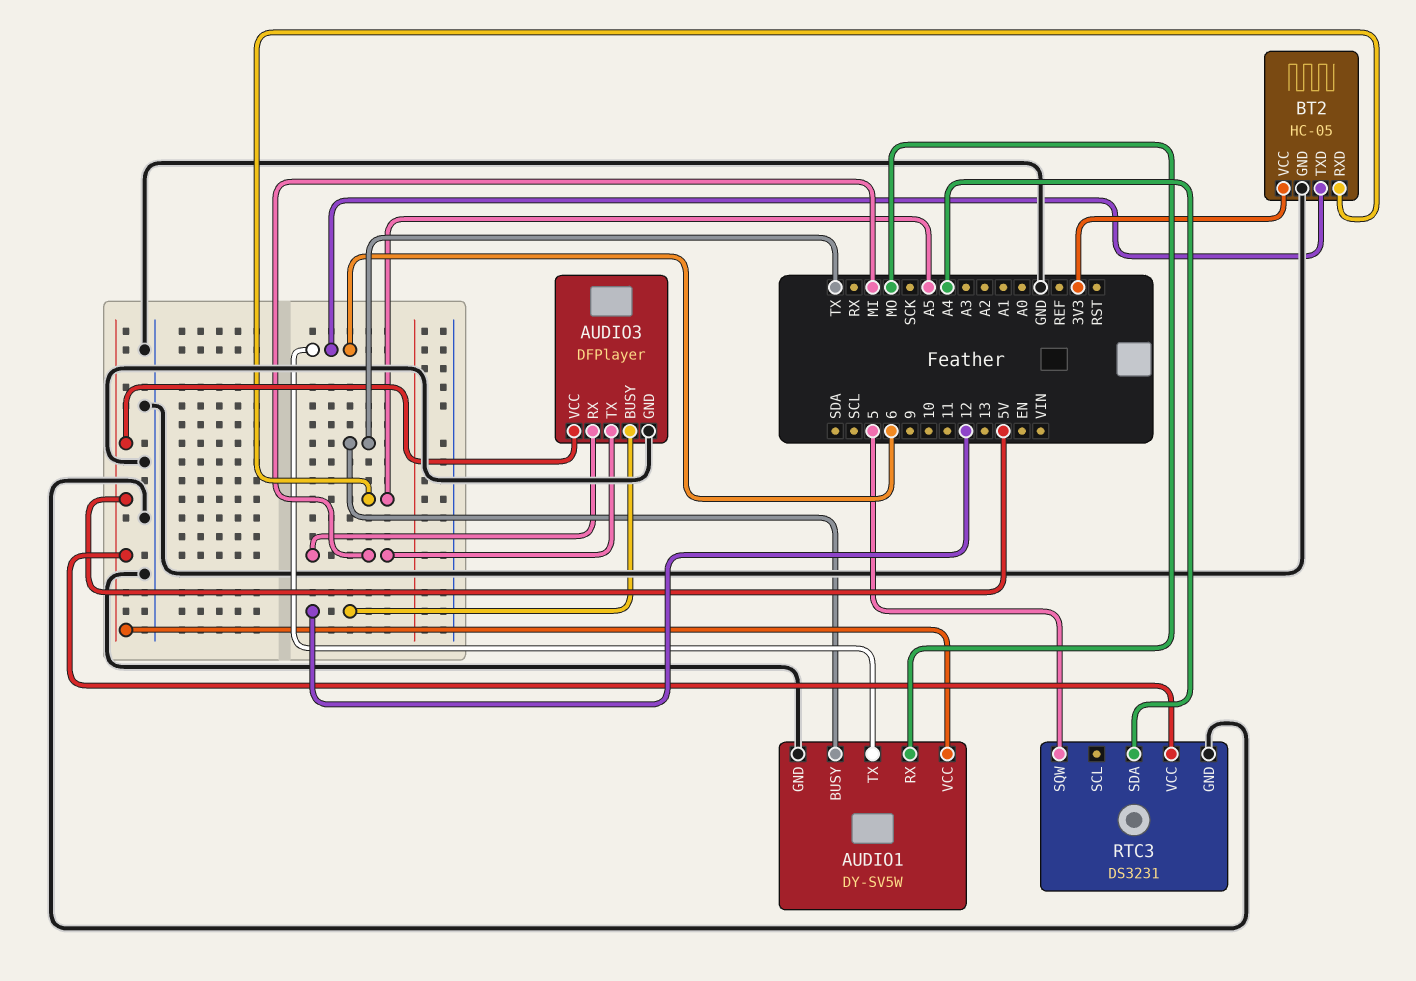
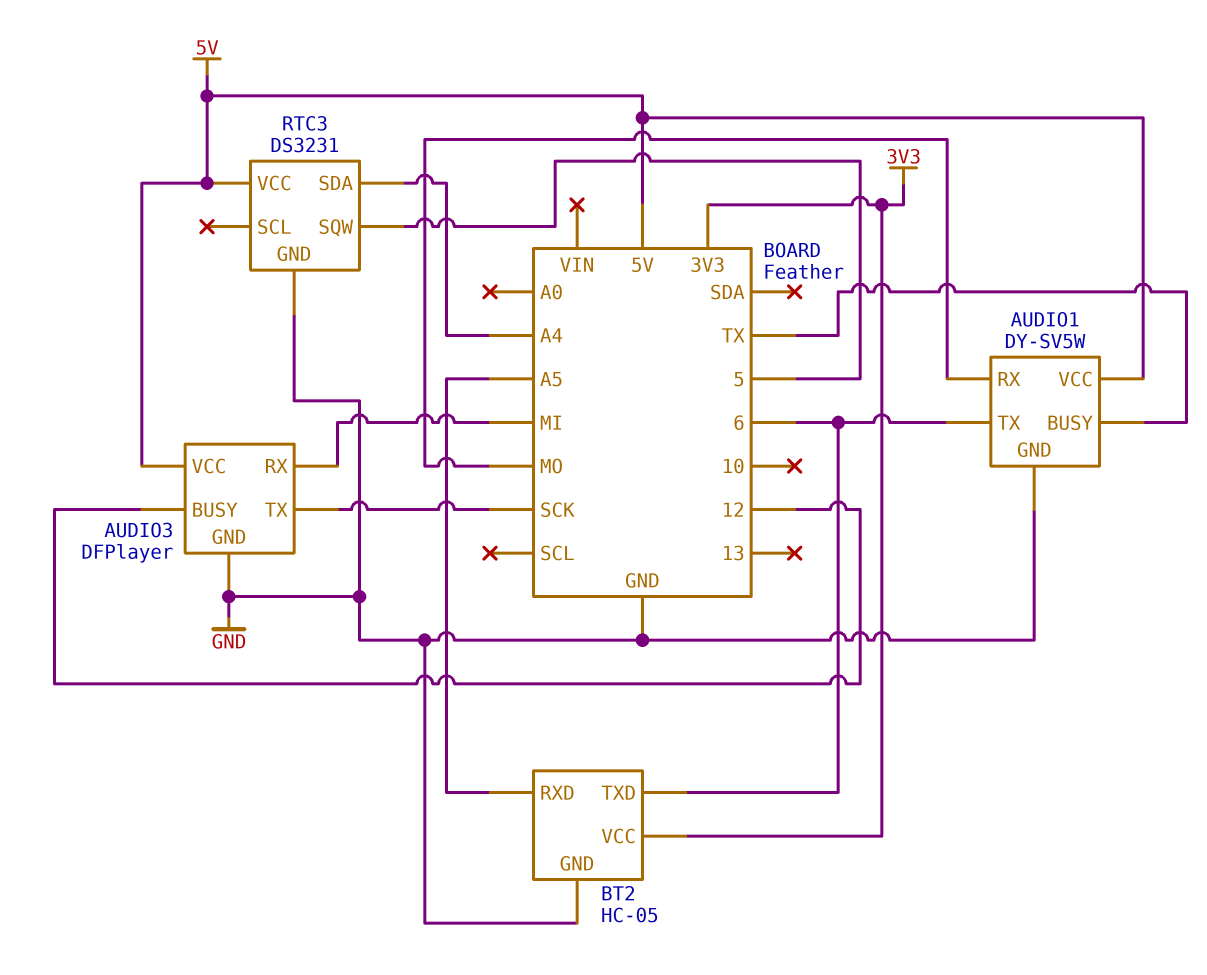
AUDIO3 pin TX: MI -> SCK

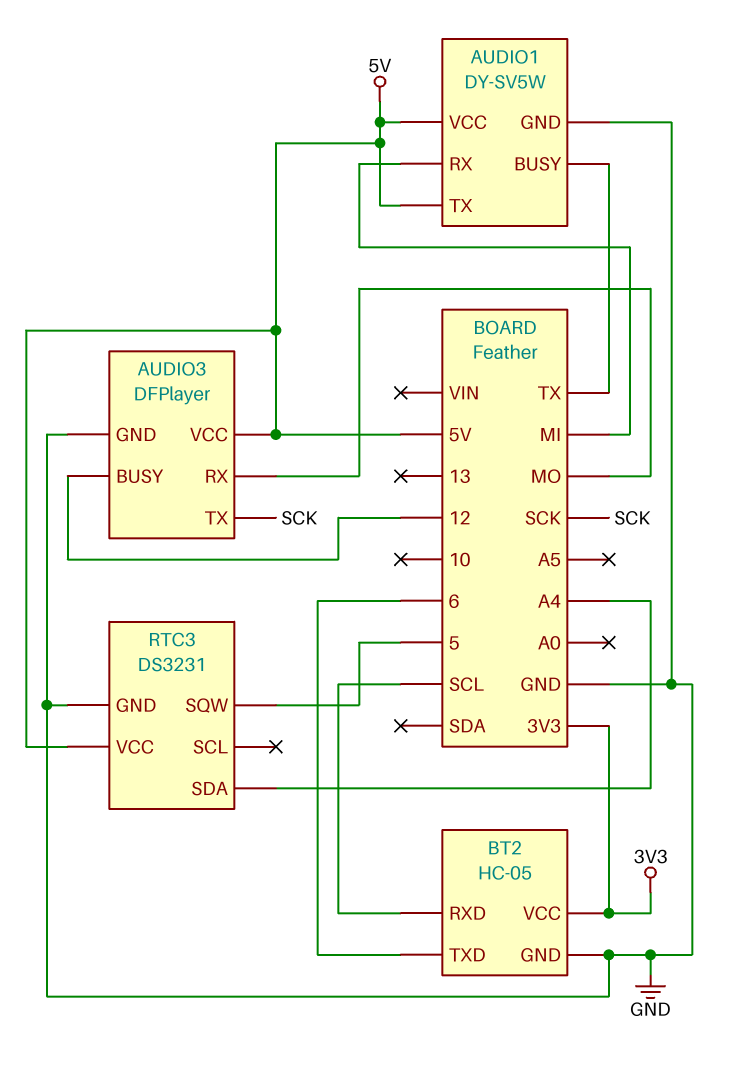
AUDIO1 pin RX: MO -> MI
AUDIO1 pin TX: 6 -> 5V
AUDIO3 pin RX: MI -> MO
BT2 pin RXD: A5 -> SCL

